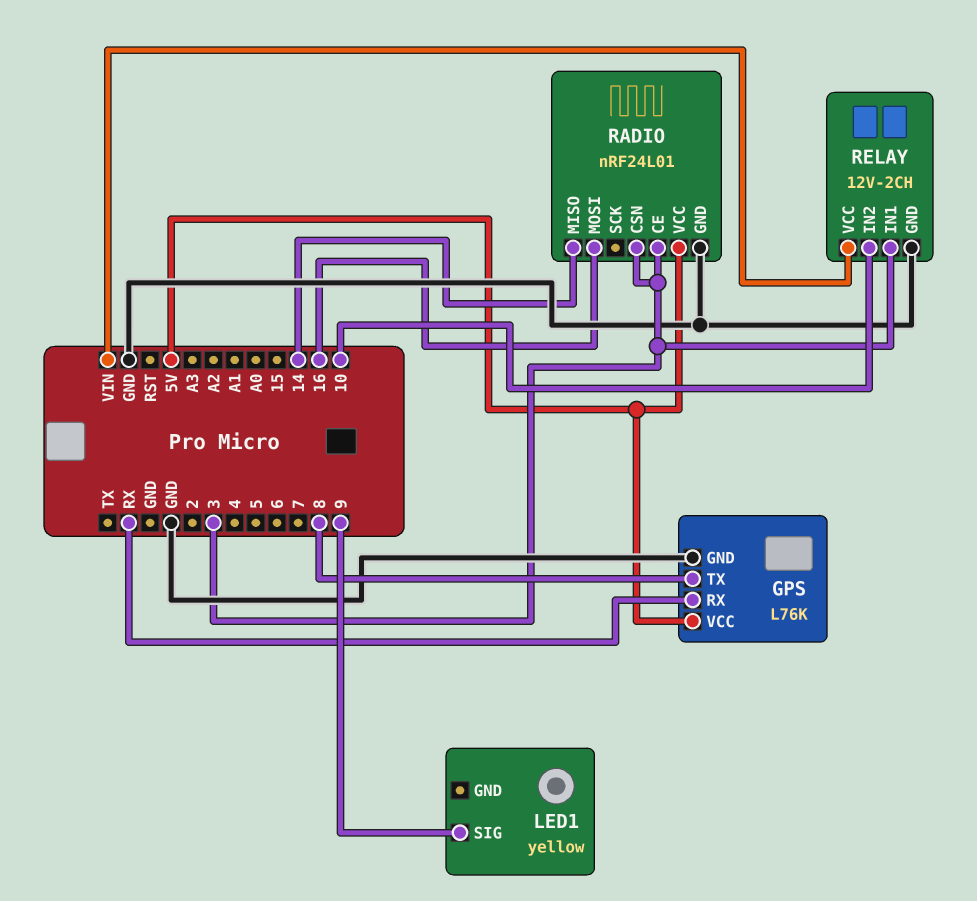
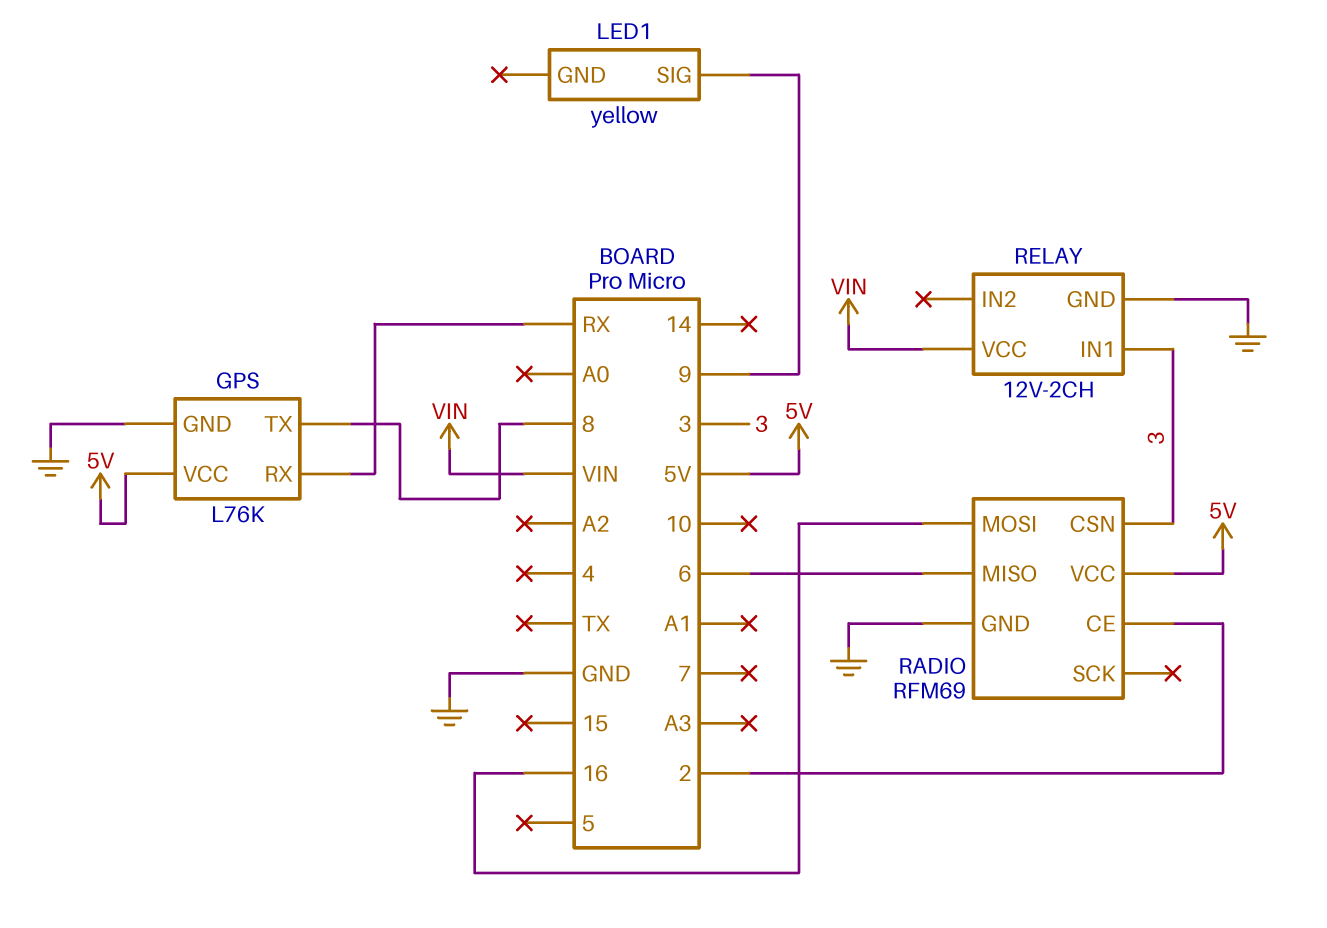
RADIO: nRF24L01 -> RFM69
RADIO pin CE: 3 -> 2
RADIO pin MISO: 14 -> 6
RELAY pin IN2: 10 -> none

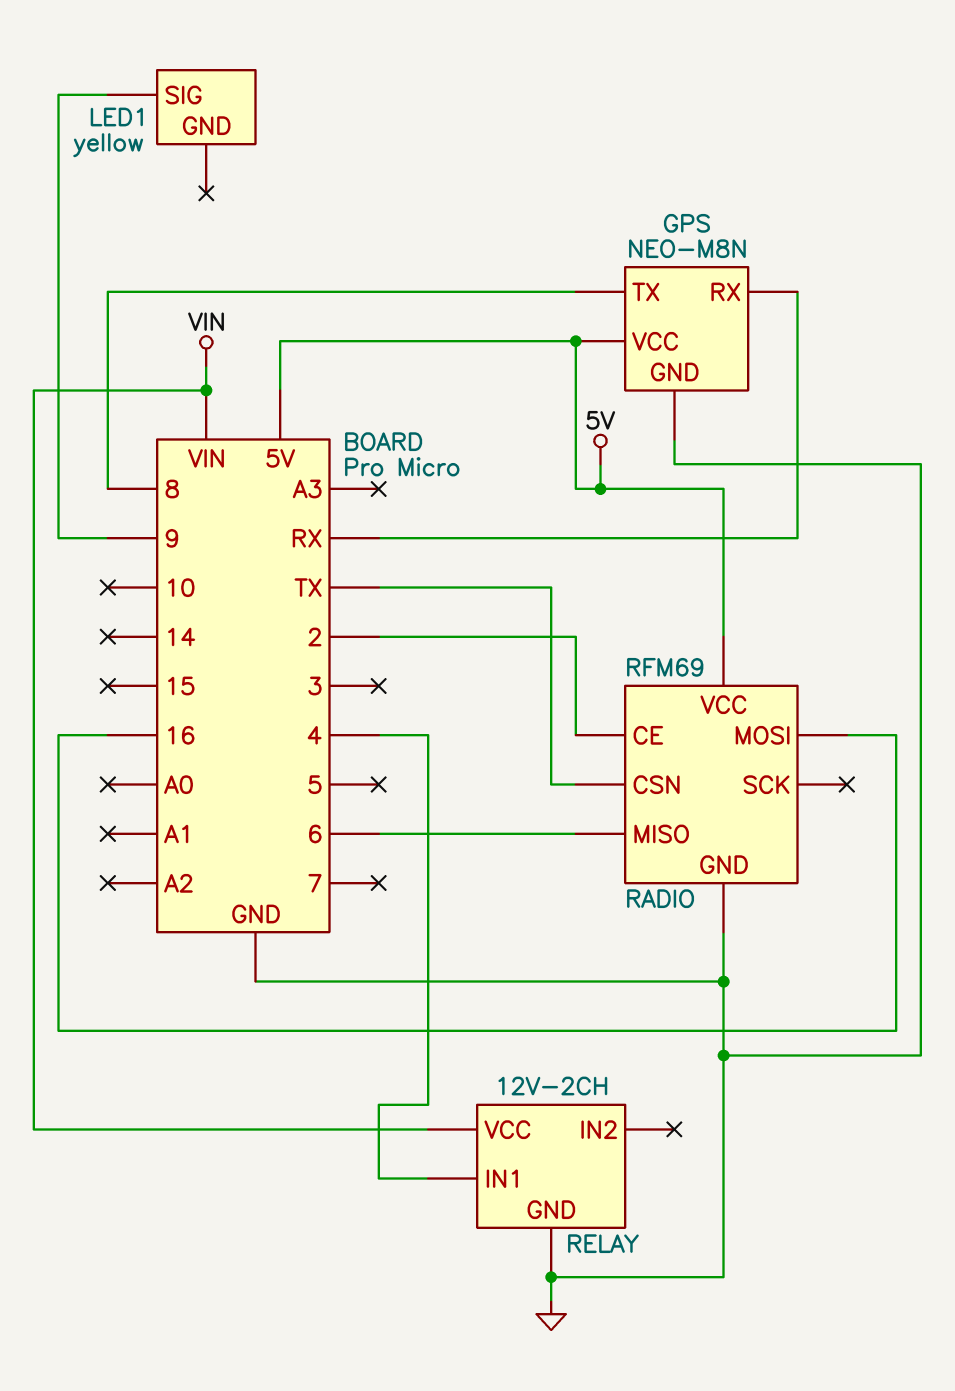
GPS: L76K -> NEO-M8N
RADIO pin CSN: 3 -> TX
RELAY pin IN1: 3 -> 4

